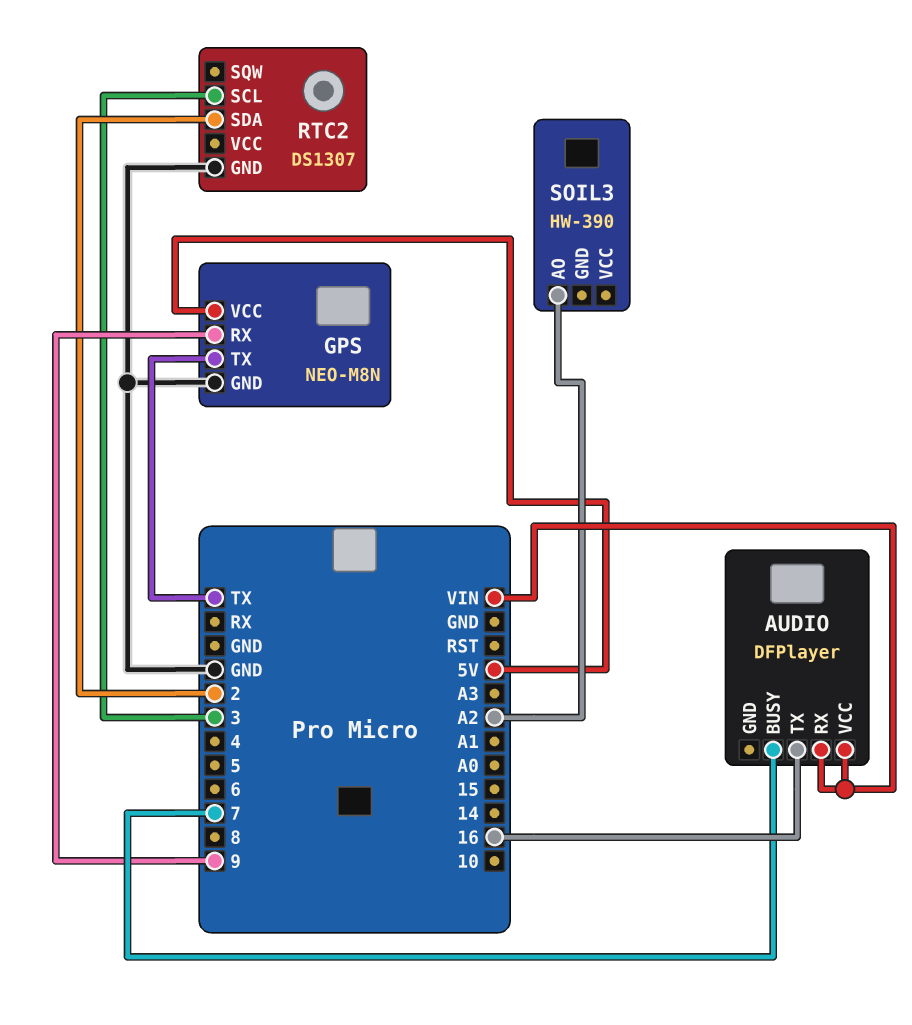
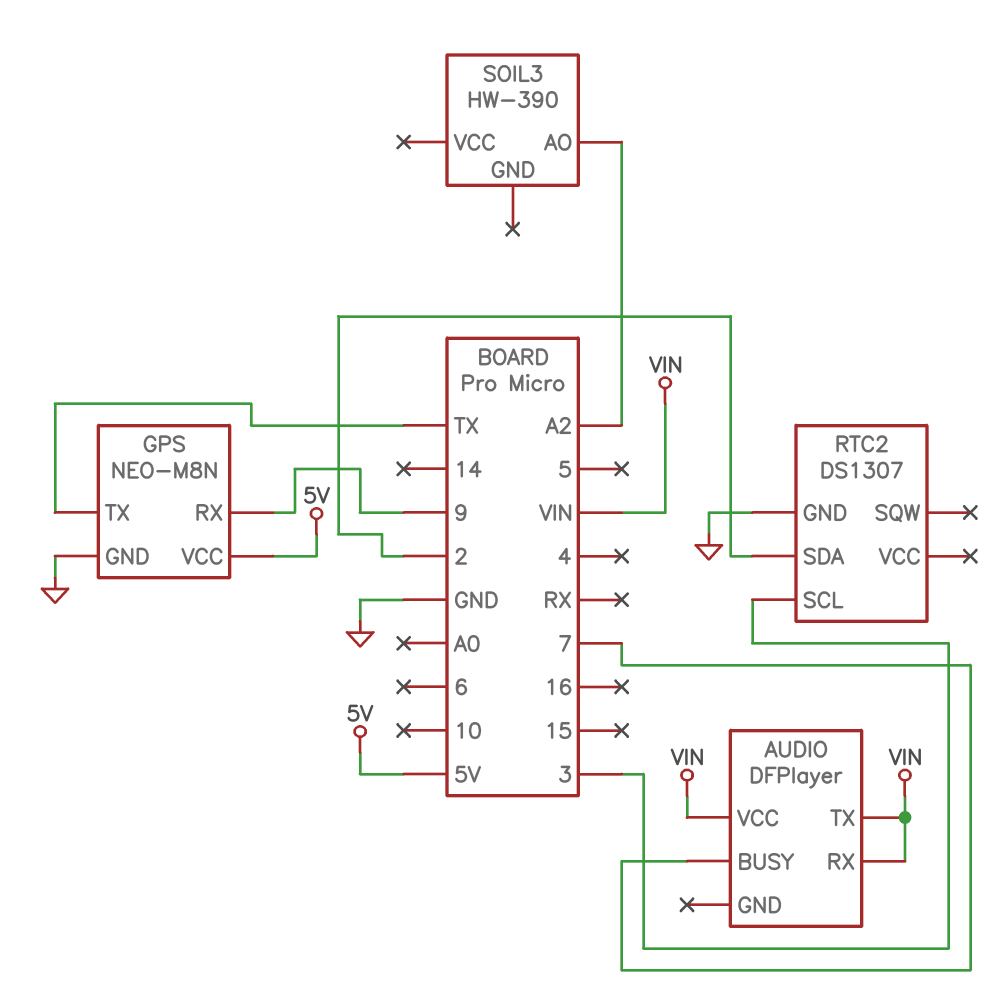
AUDIO pin TX: 16 -> VIN

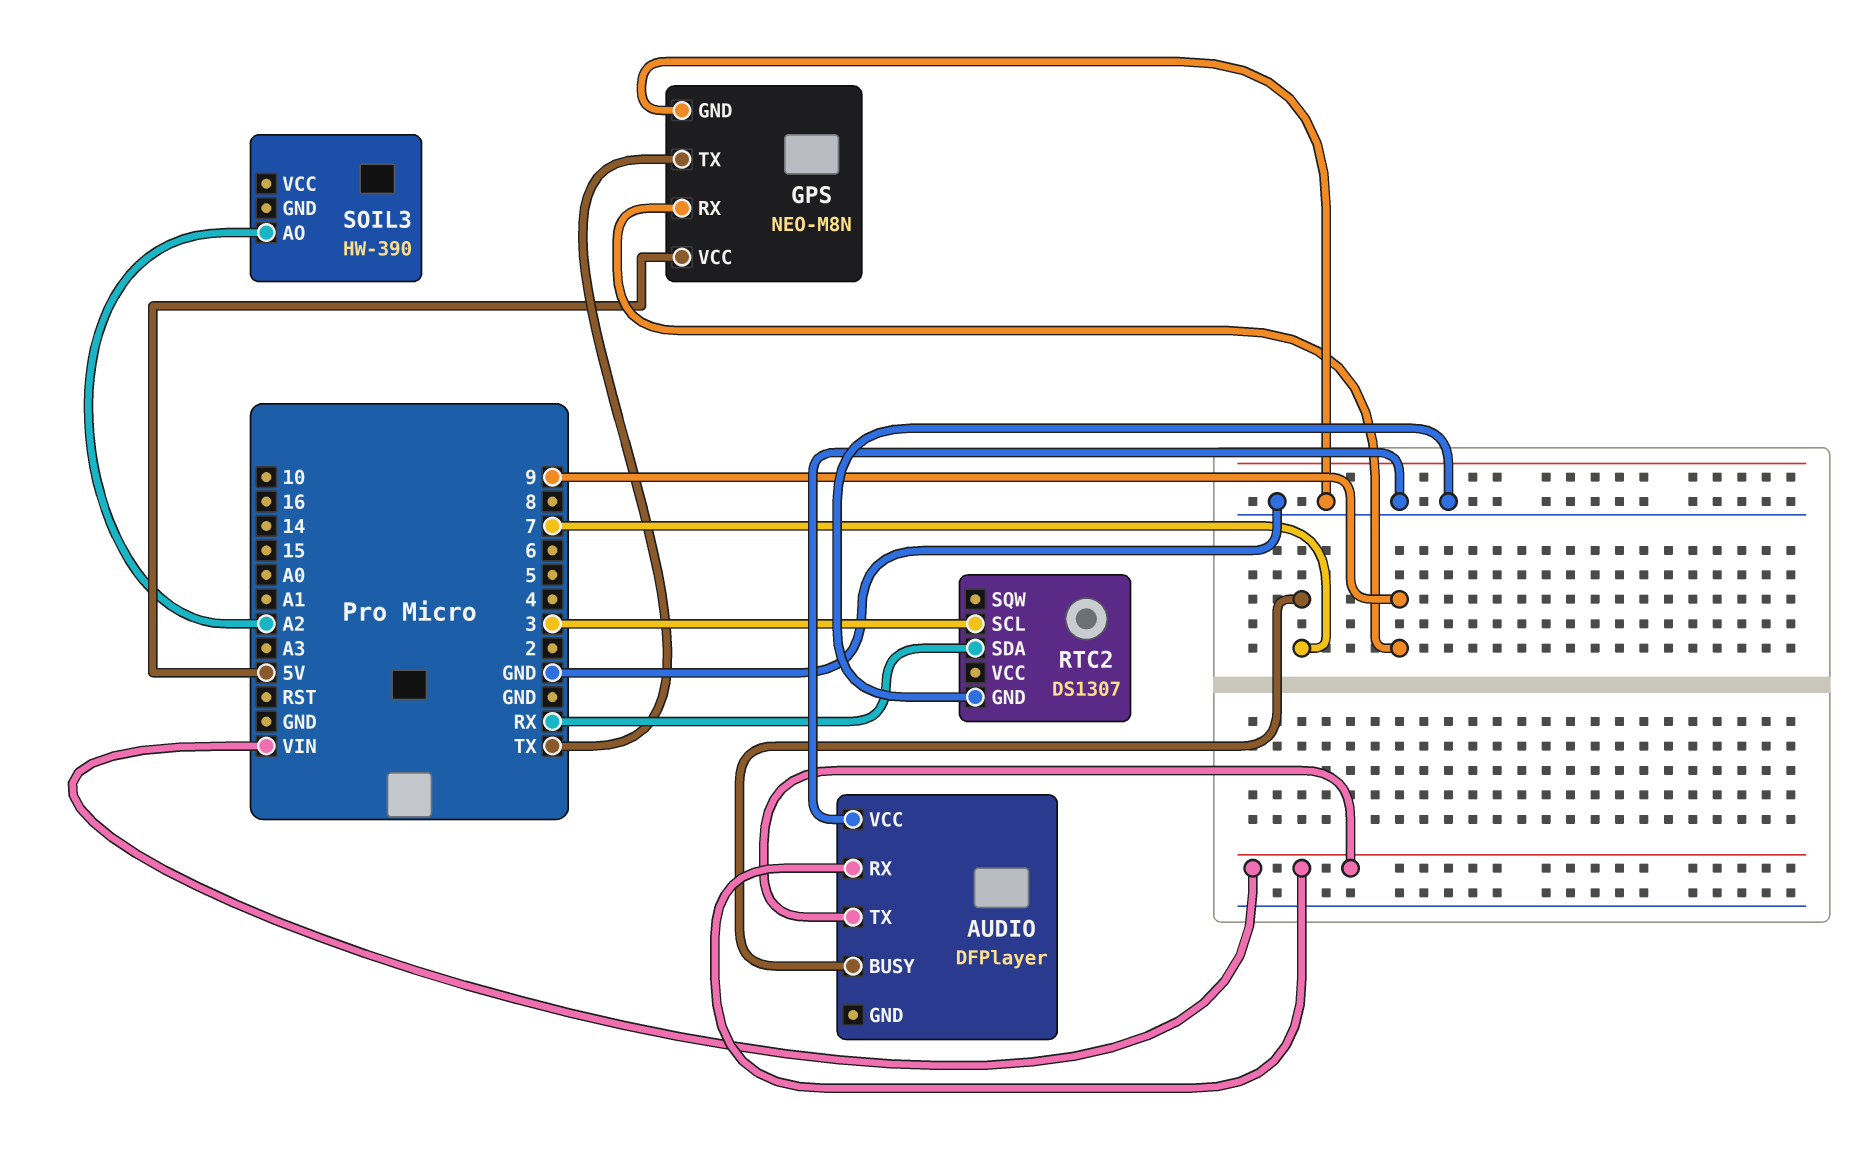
AUDIO pin VCC: VIN -> GND
RTC2 pin SDA: 2 -> RX

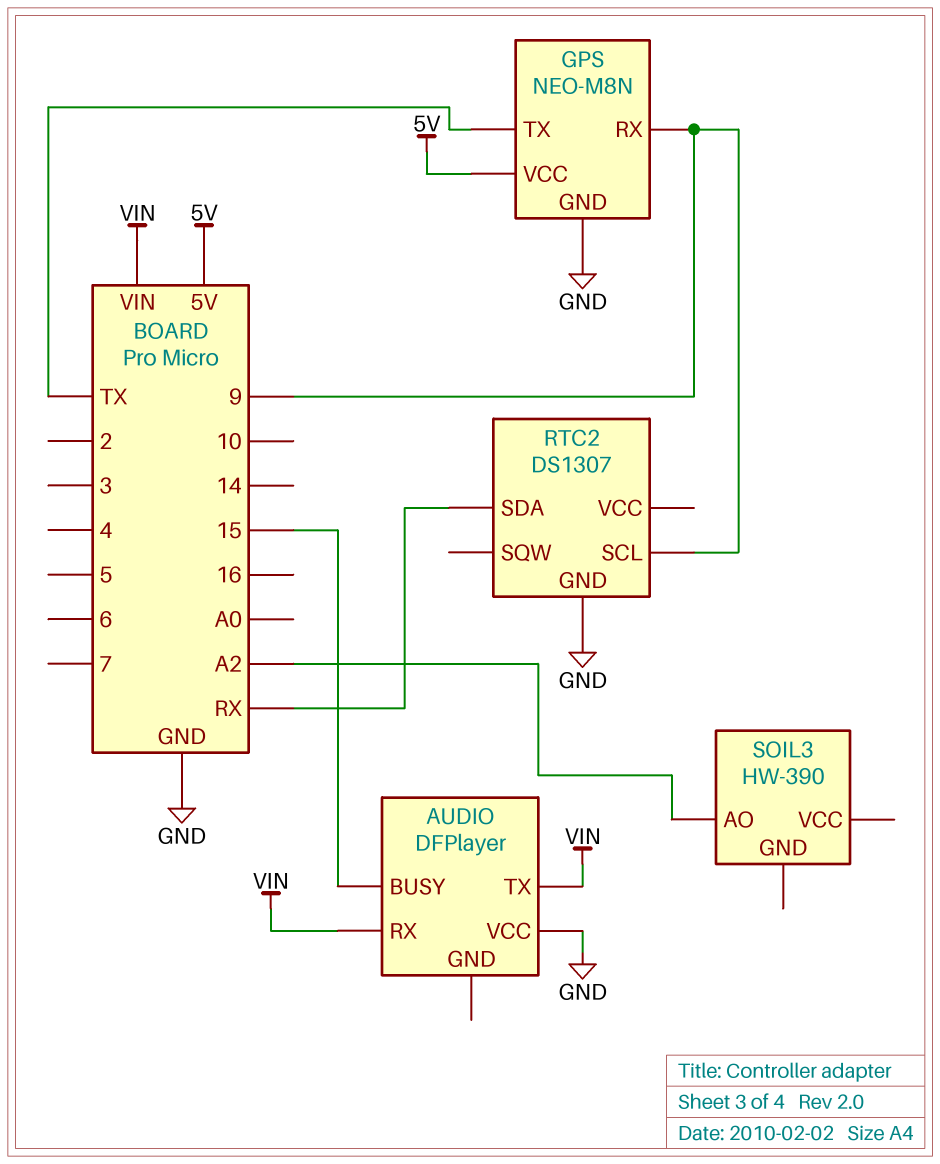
AUDIO pin BUSY: 7 -> 15
RTC2 pin SCL: 3 -> 9

